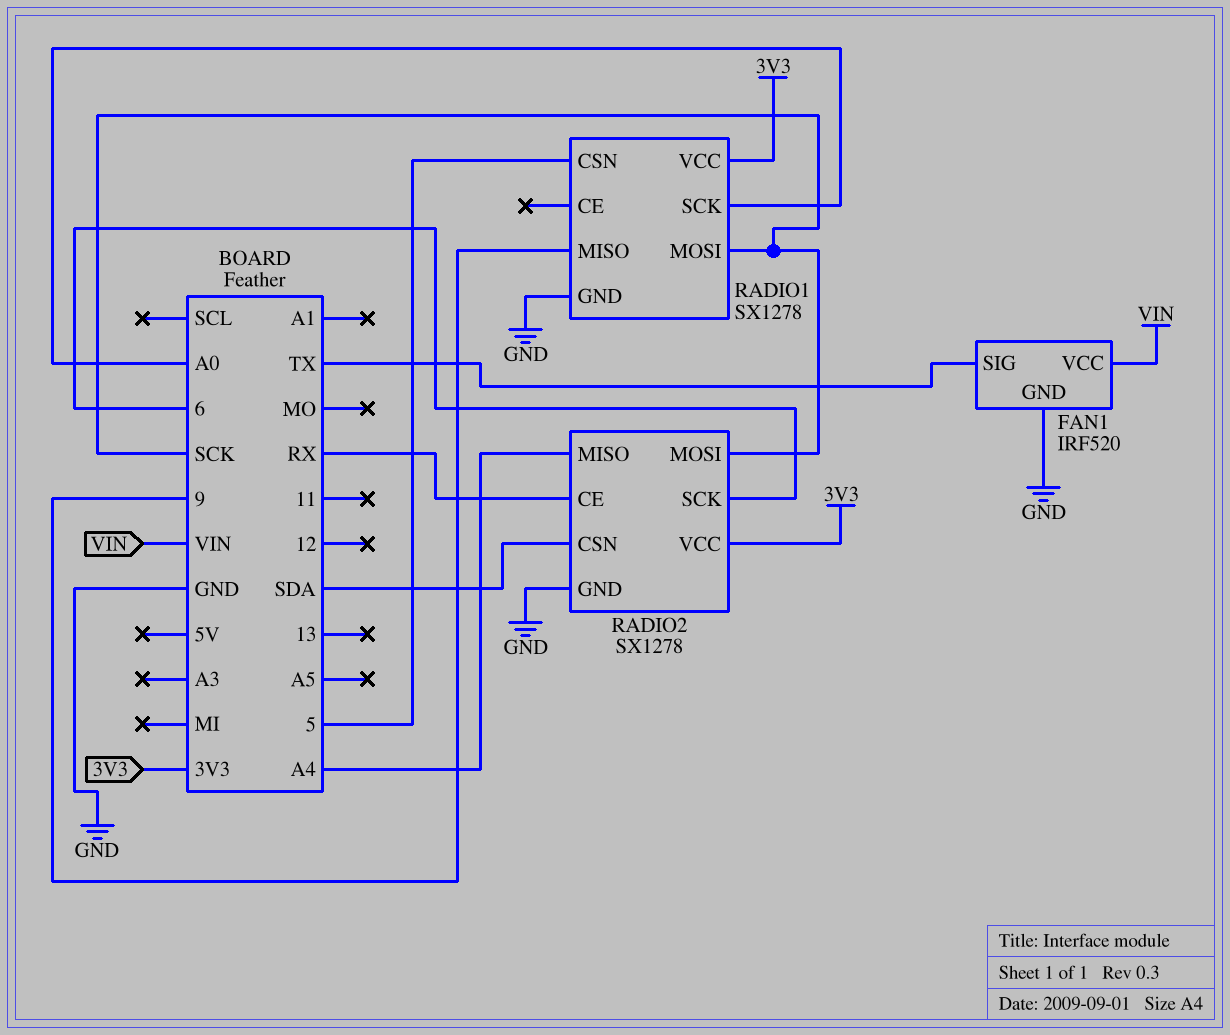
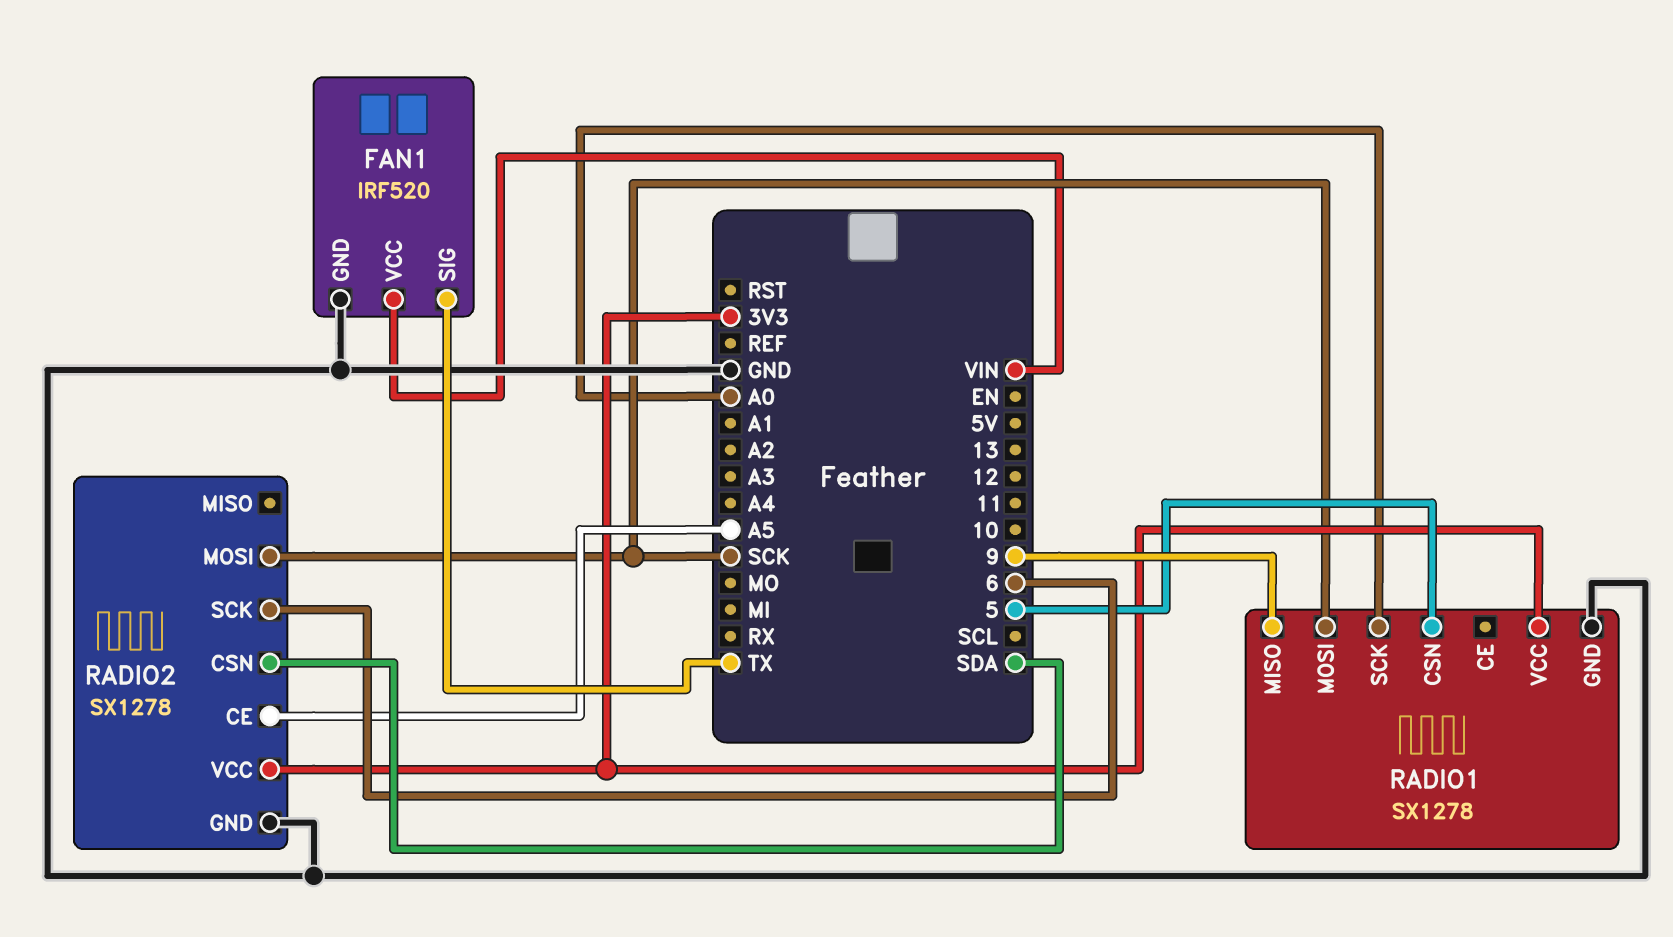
RADIO2 pin CE: RX -> A5
RADIO2 pin MISO: A4 -> none

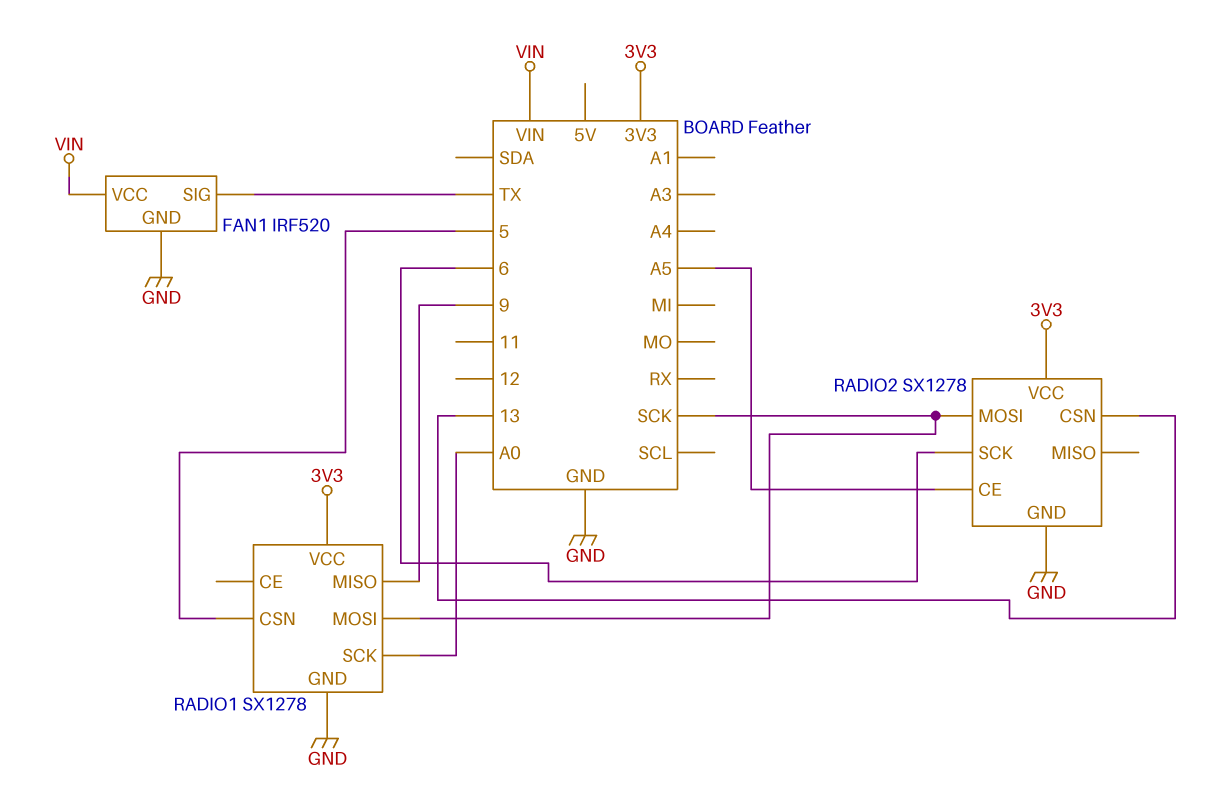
RADIO2 pin CSN: SDA -> 13

